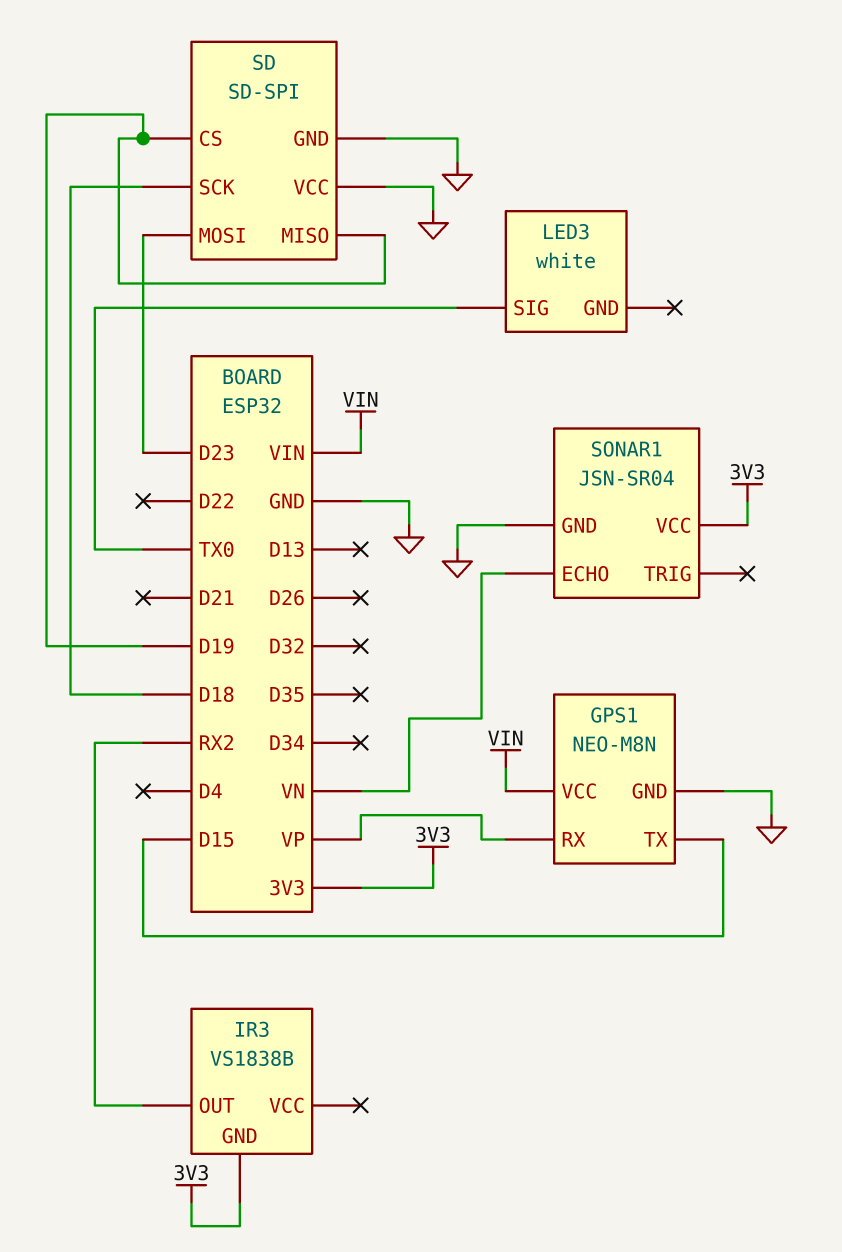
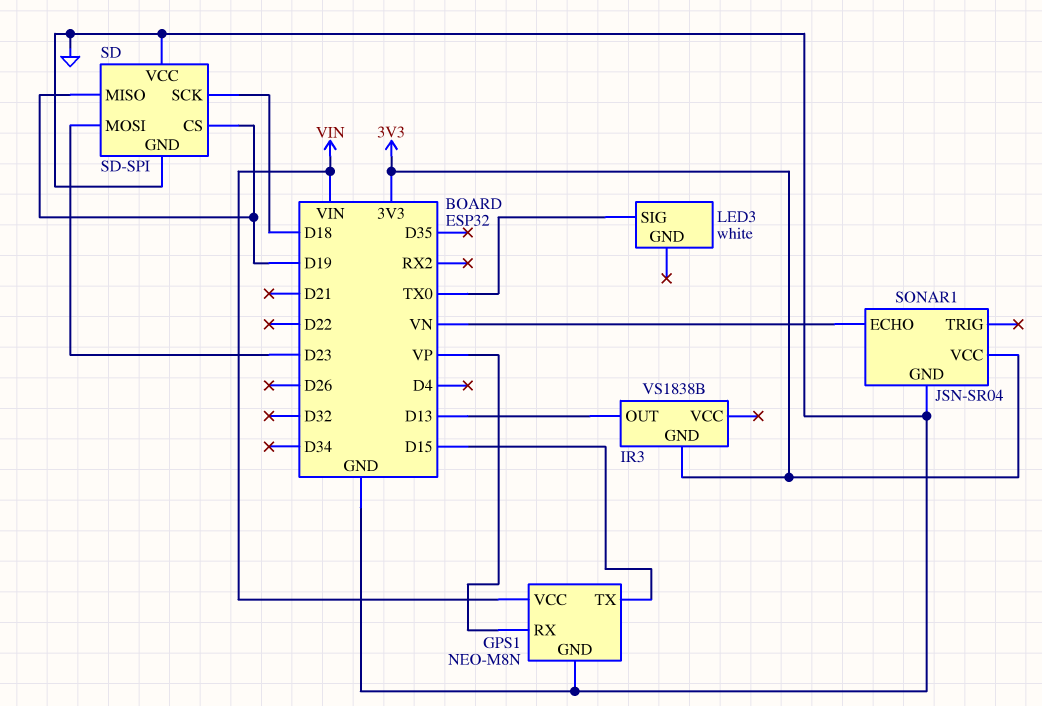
IR3 pin OUT: RX2 -> D13

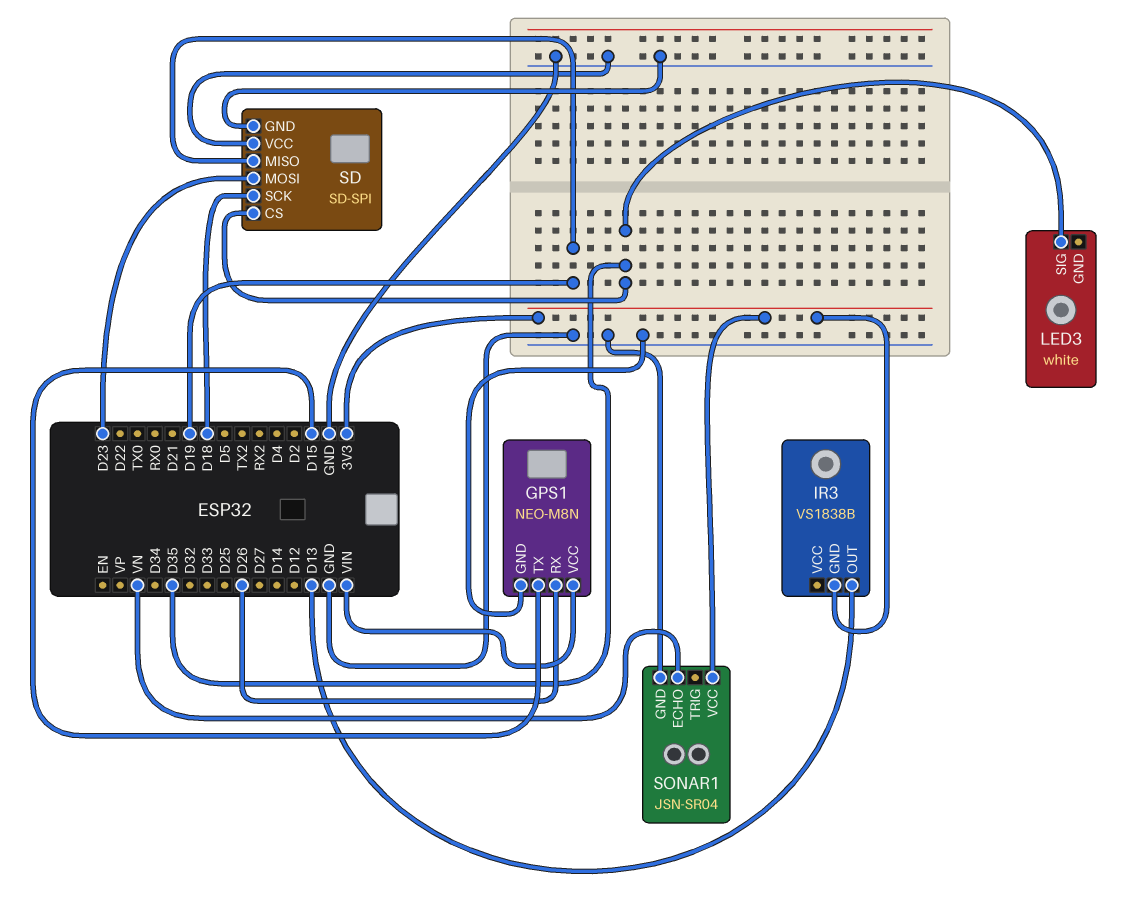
GPS1 pin RX: VP -> D26
LED3 pin SIG: TX0 -> D35
SD pin CS: D19 -> D35

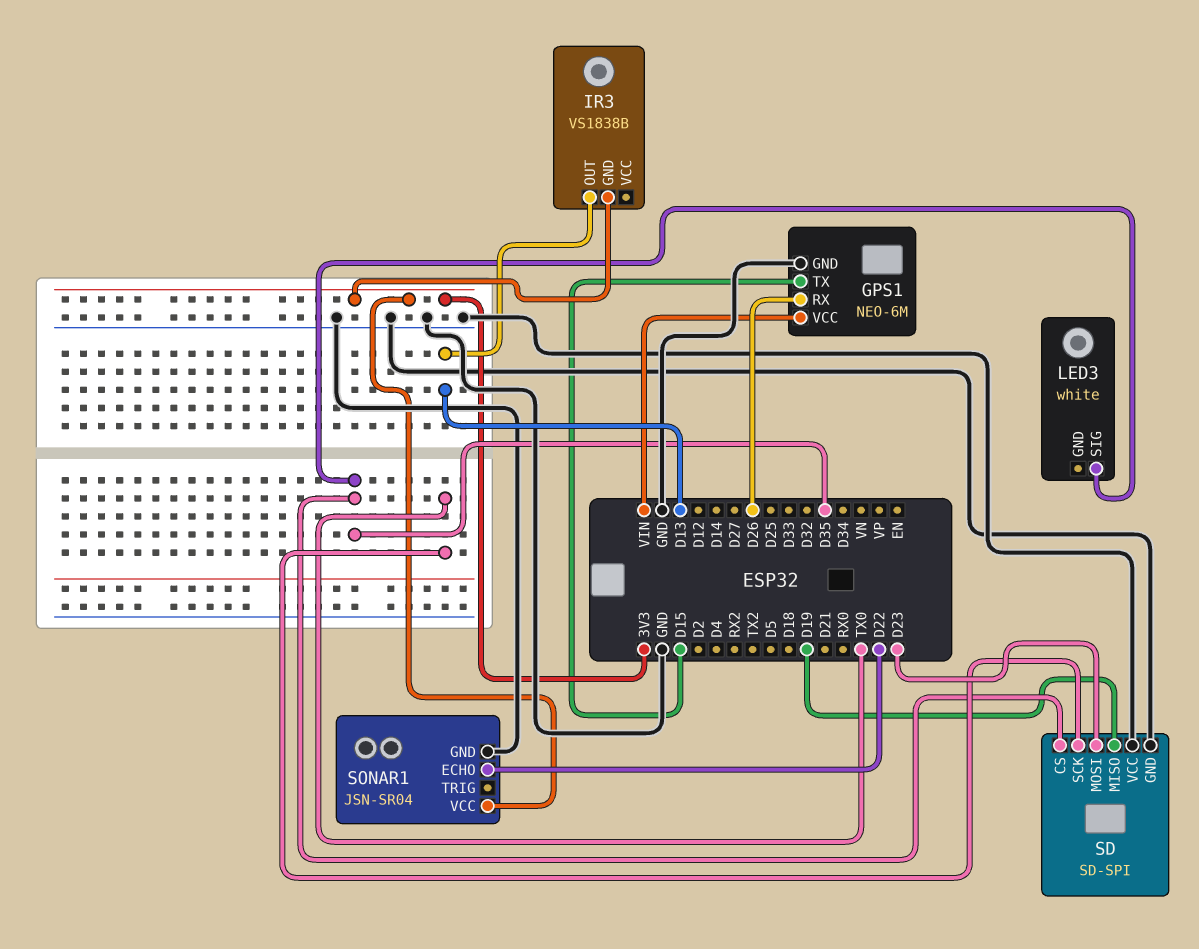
GPS1: NEO-M8N -> NEO-6M
SD pin SCK: D18 -> TX0
SONAR1 pin ECHO: VN -> D22

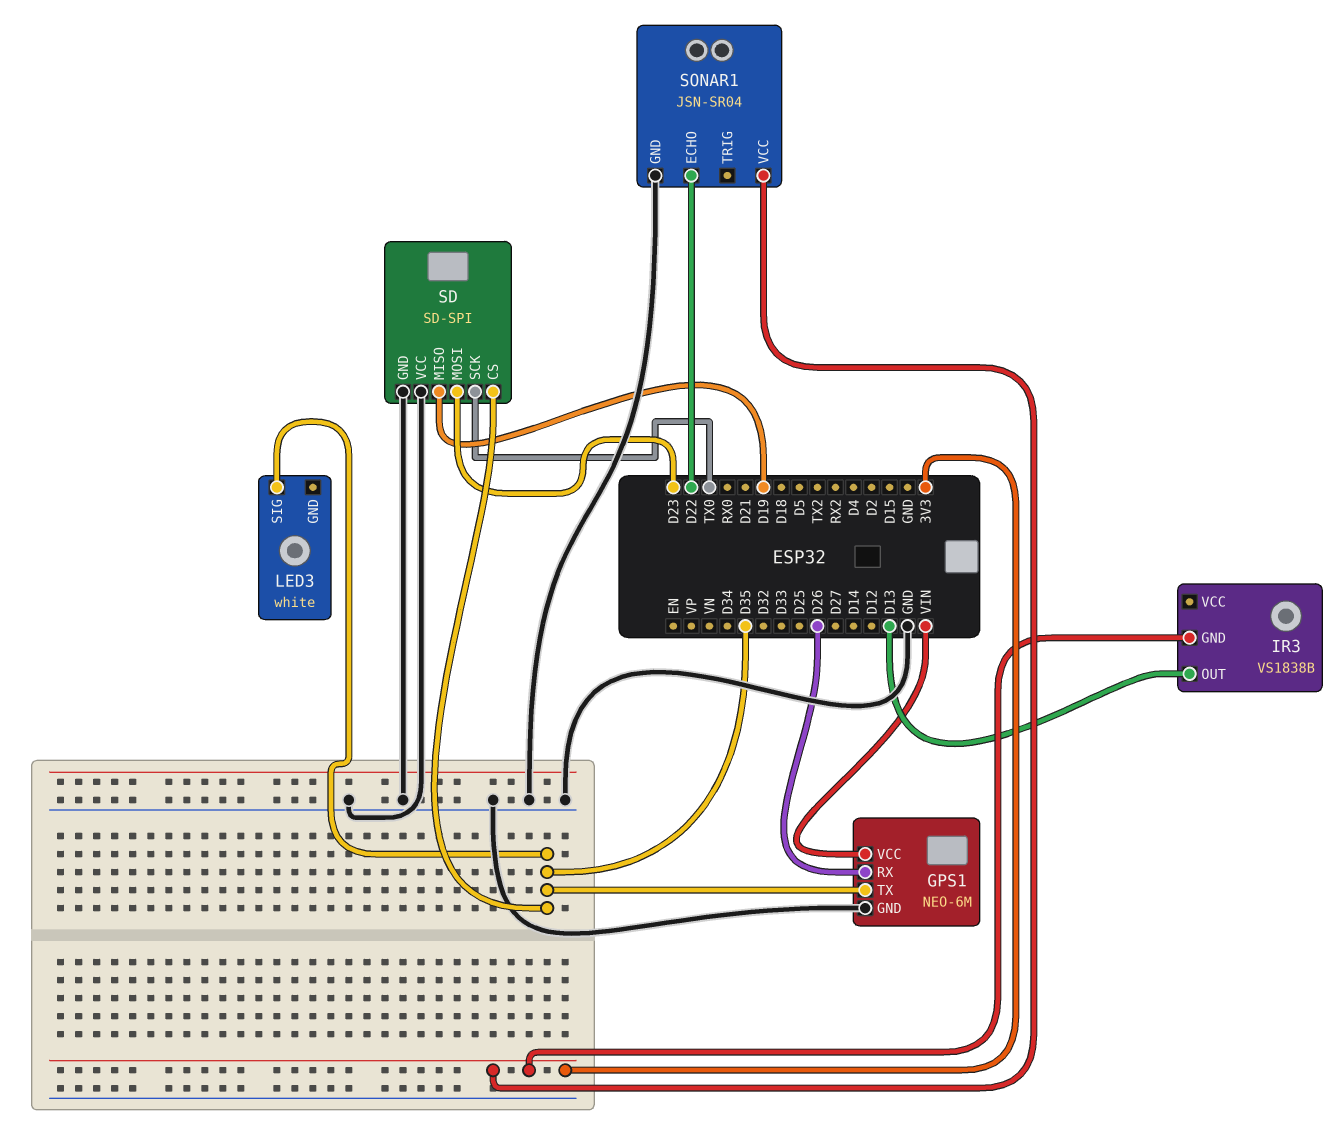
GPS1 pin TX: D15 -> D35

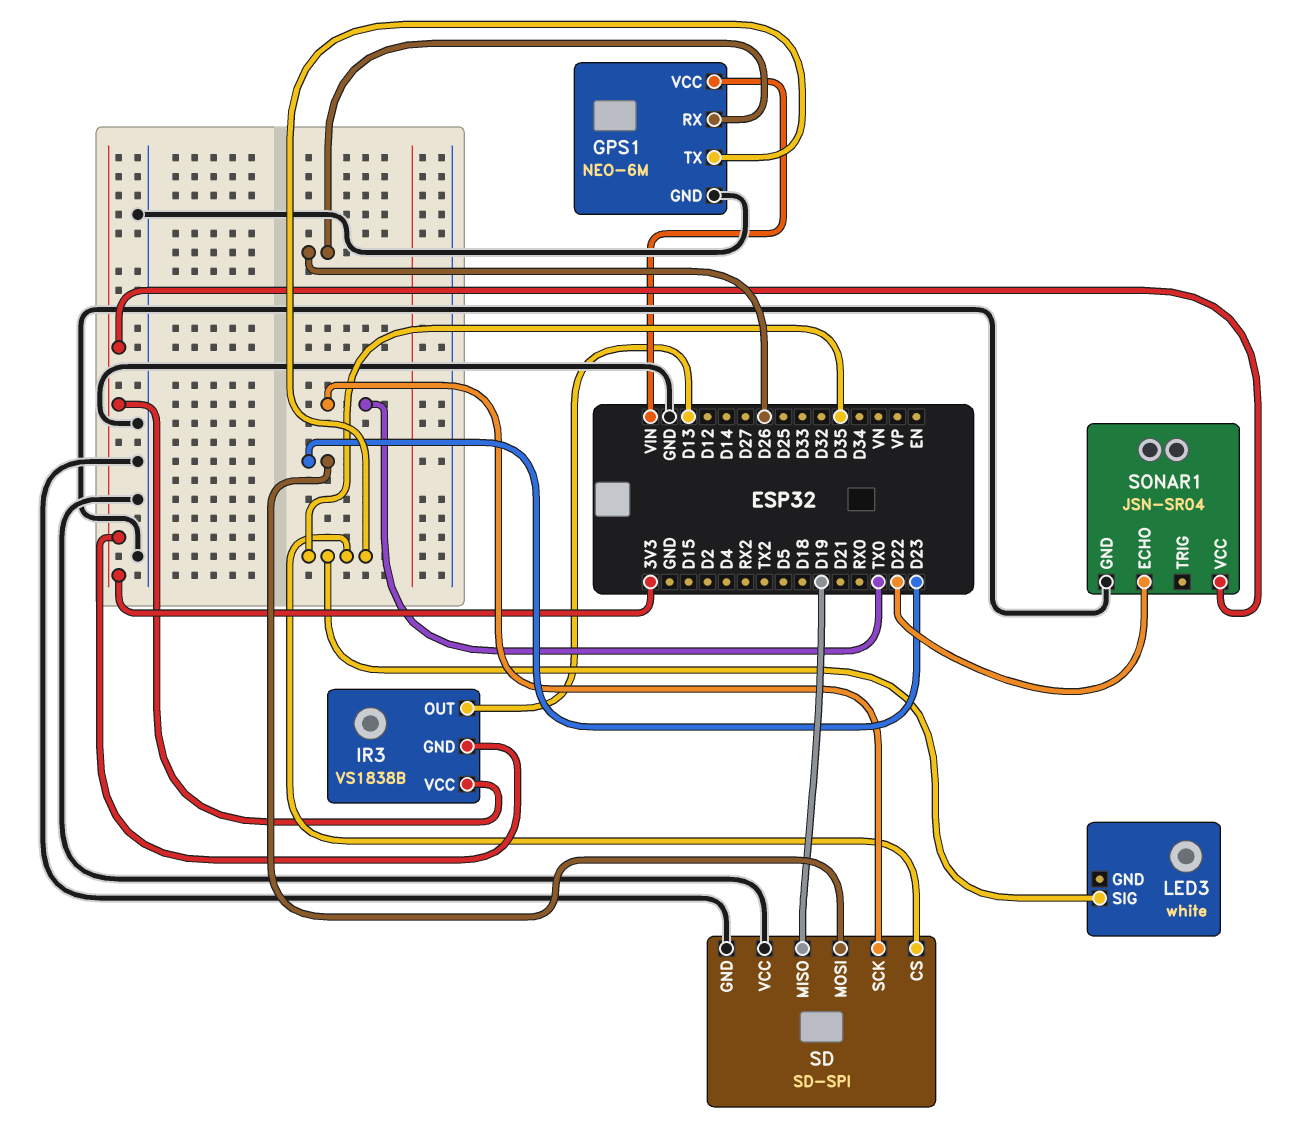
IR3 pin VCC: none -> 3V3

